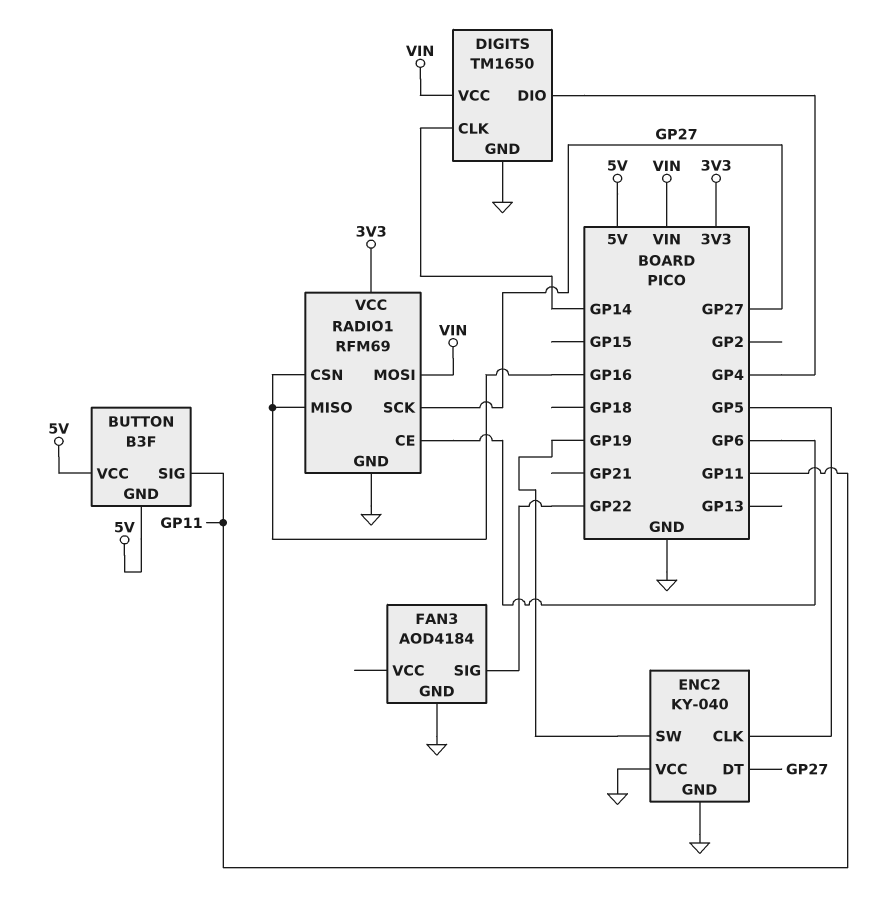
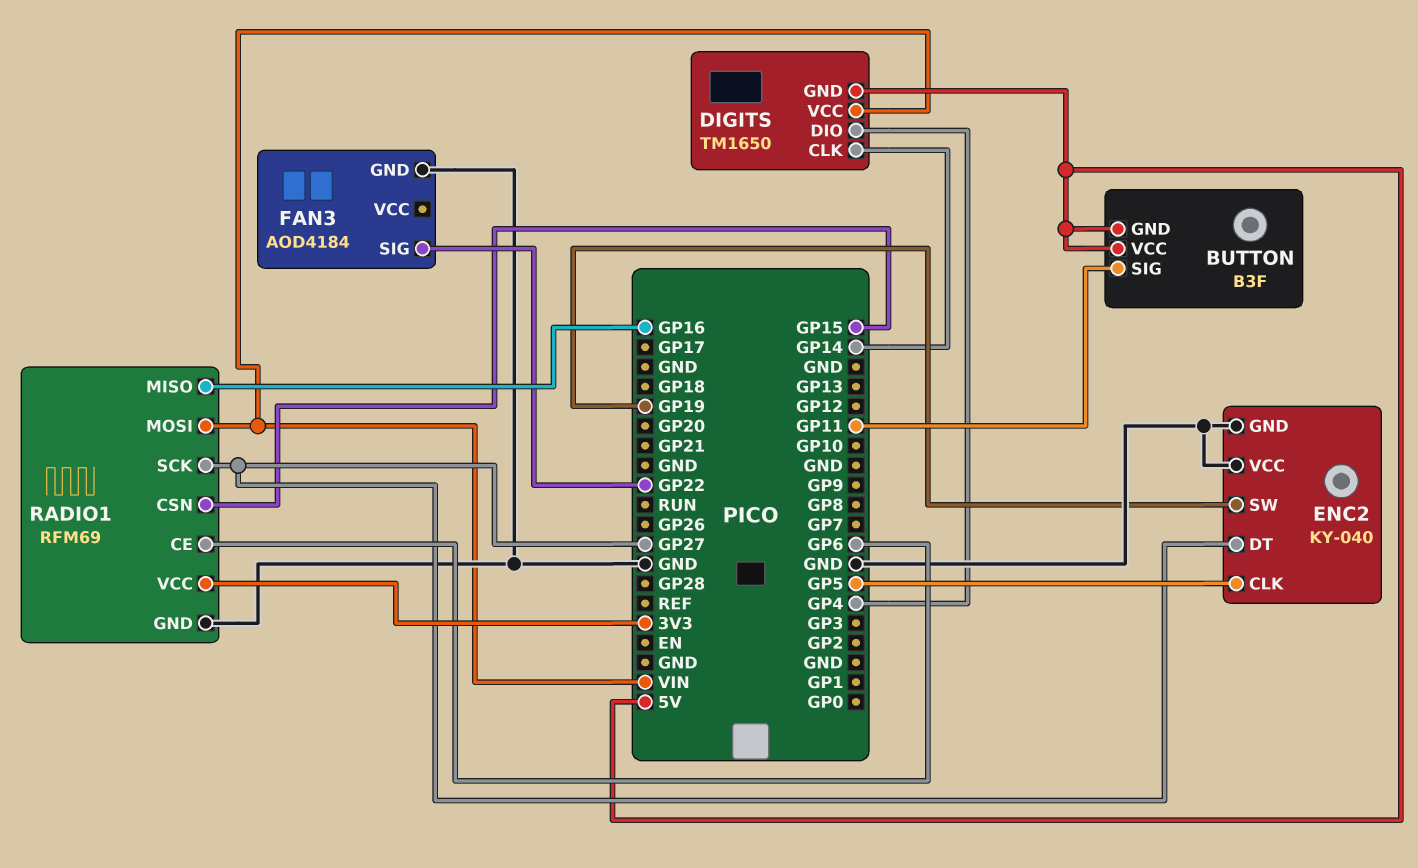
DIGITS pin GND: GND -> 5V
RADIO1 pin CSN: GP16 -> GP15

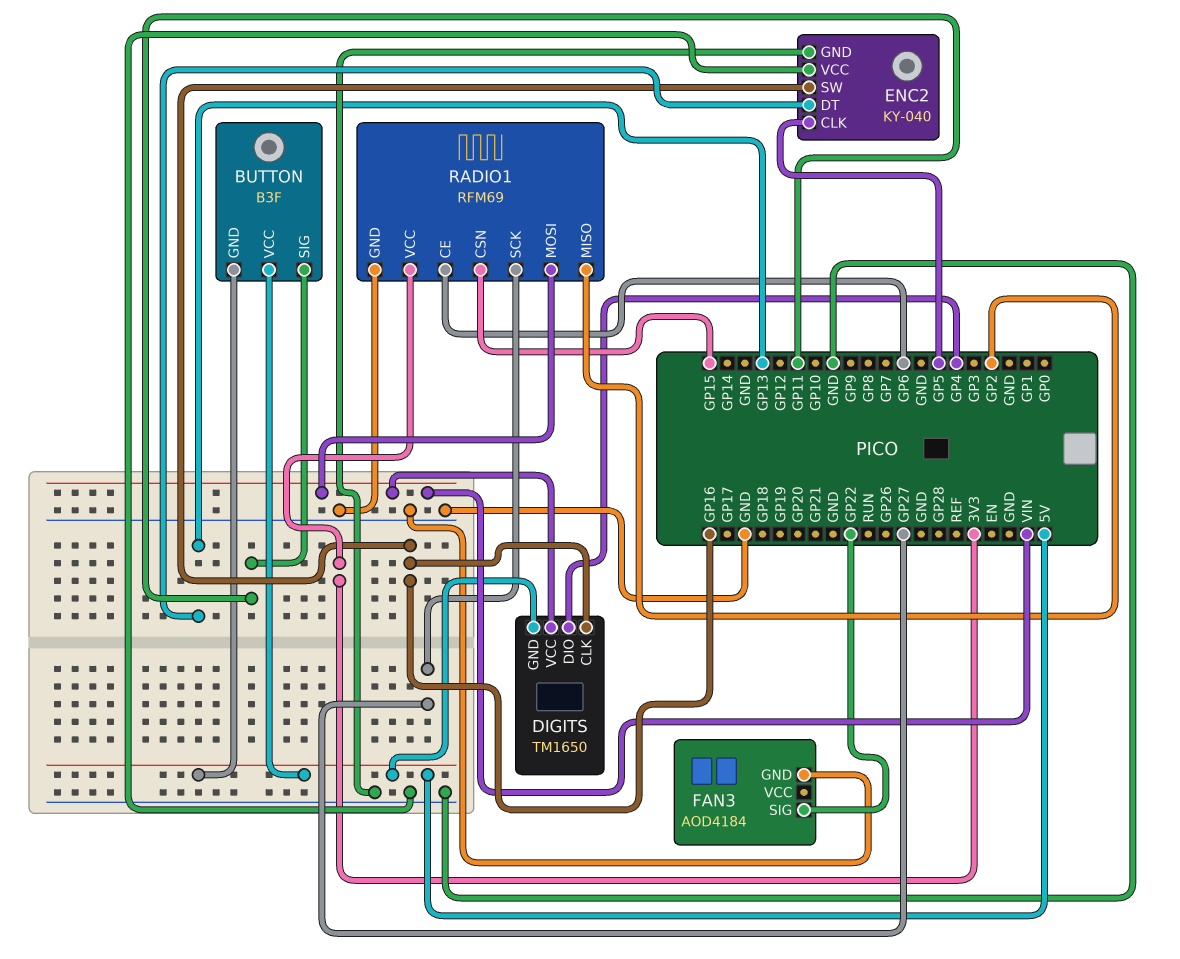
DIGITS pin CLK: GP14 -> GP16
ENC2 pin DT: GP27 -> GP13
ENC2 pin SW: GP19 -> GP16
RADIO1 pin MISO: GP16 -> GP2

